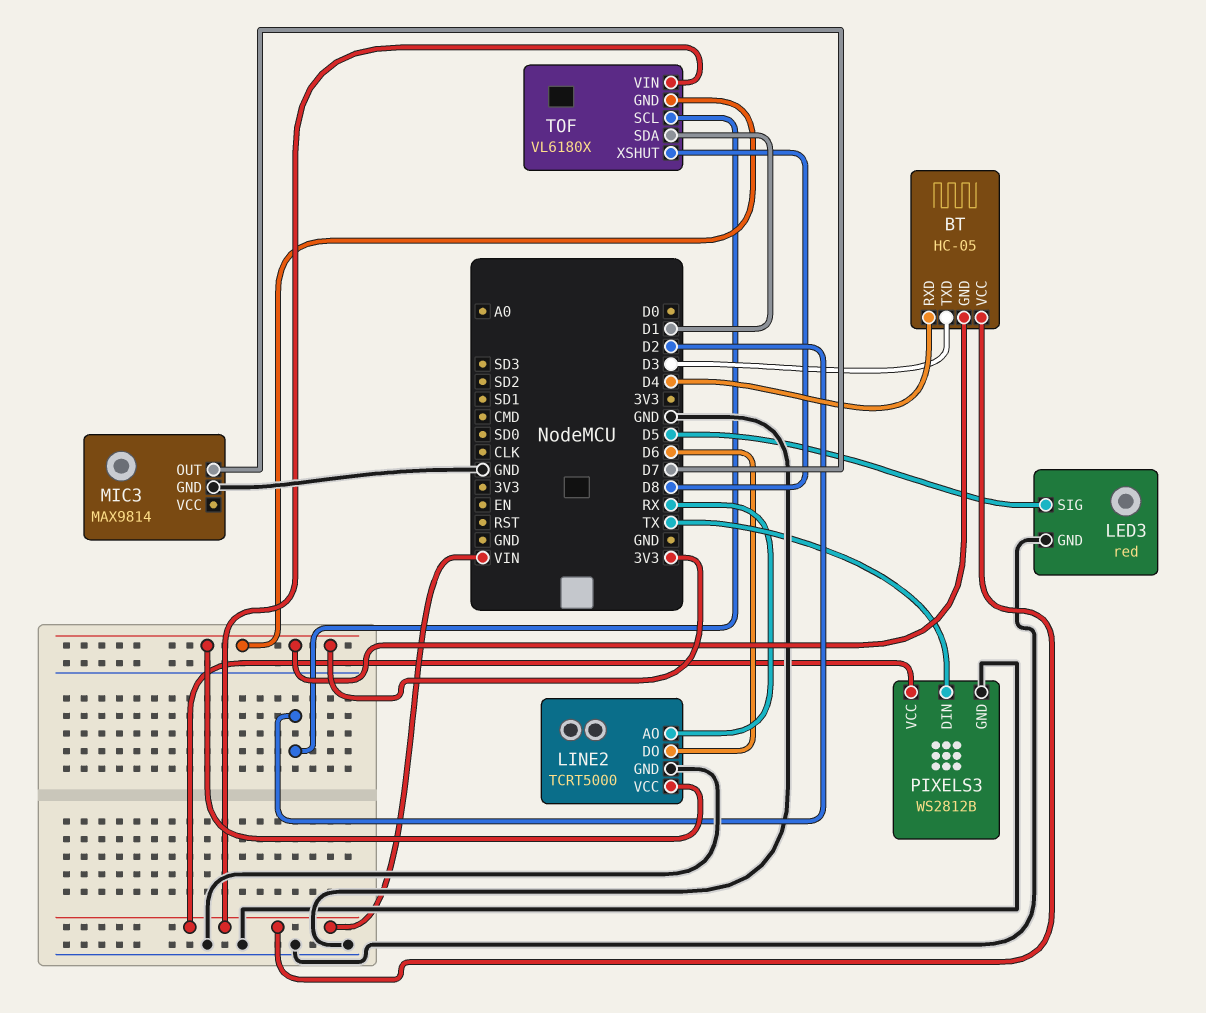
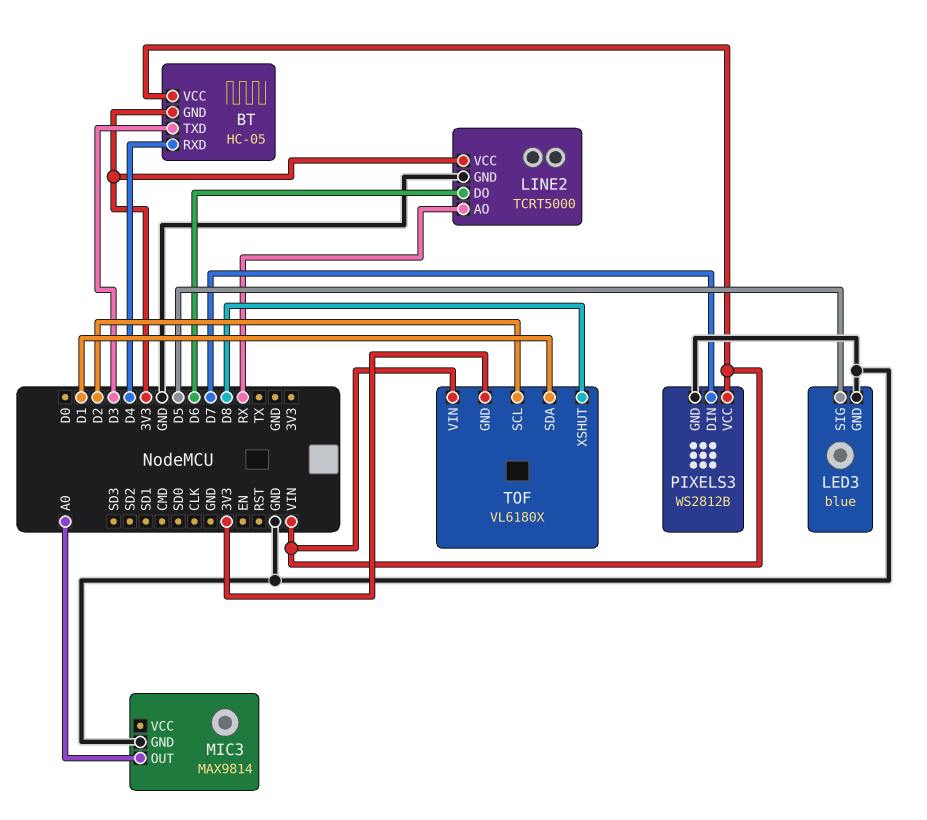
LED3: red -> blue
MIC3 pin OUT: D7 -> A0
PIXELS3 pin DIN: TX -> D7

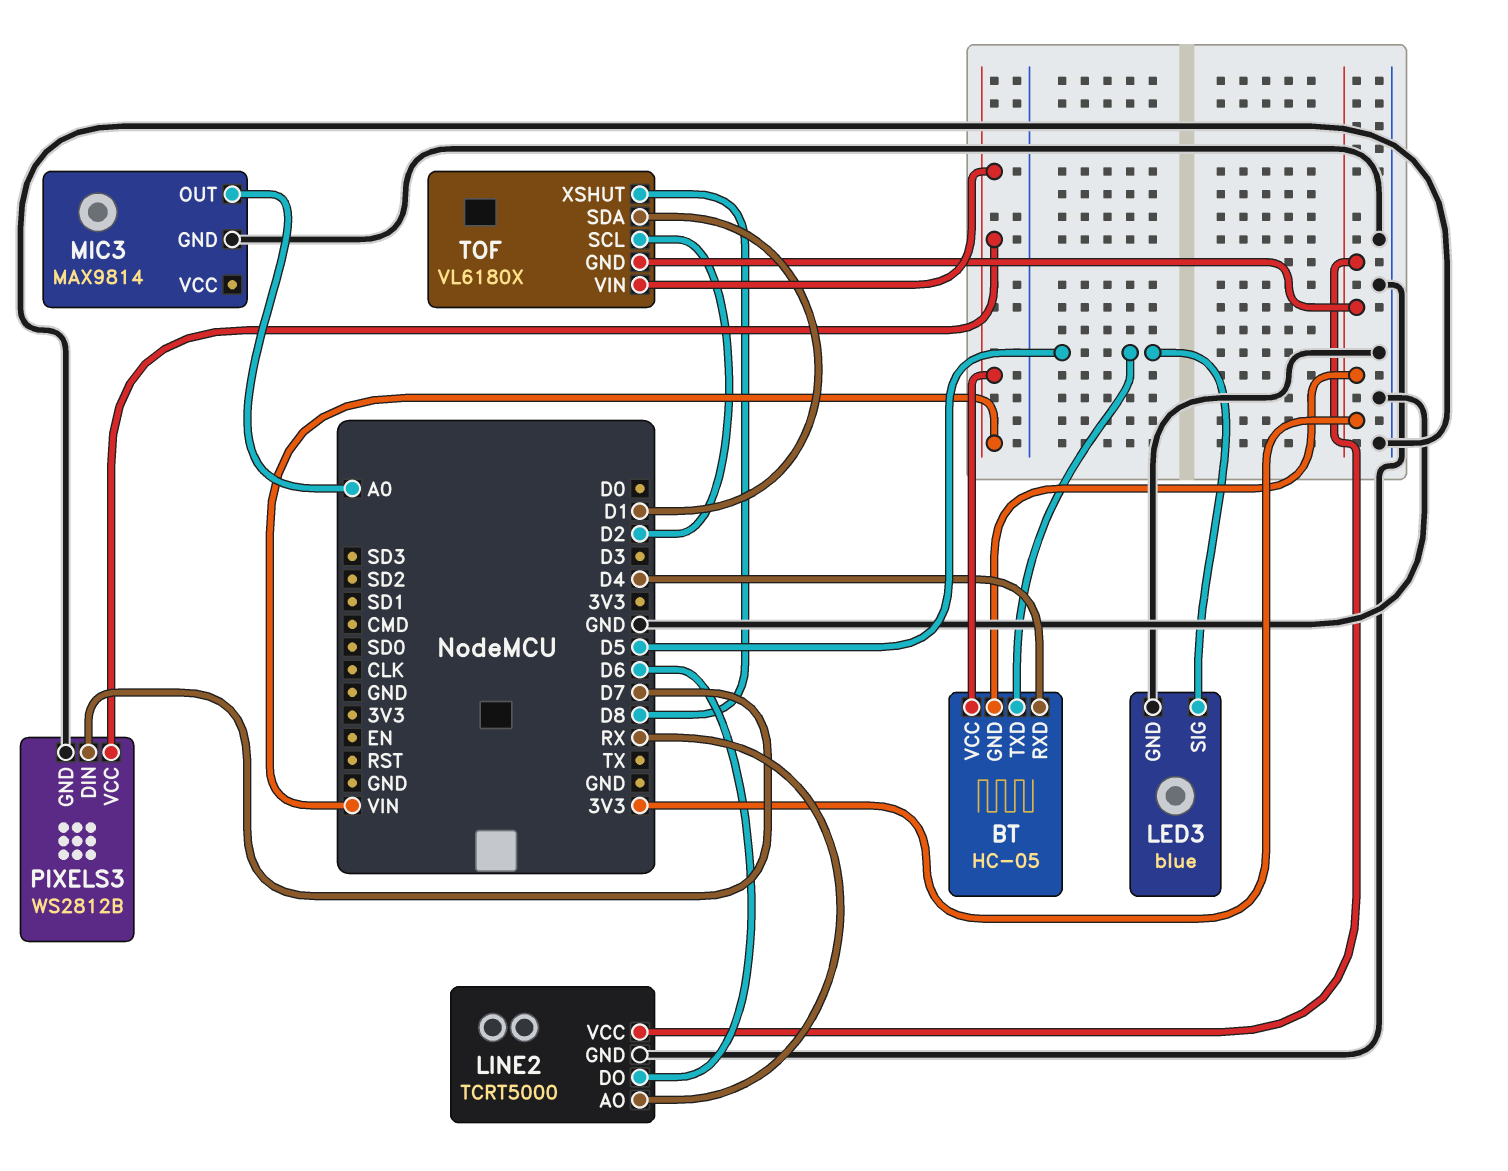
BT pin TXD: D3 -> D5

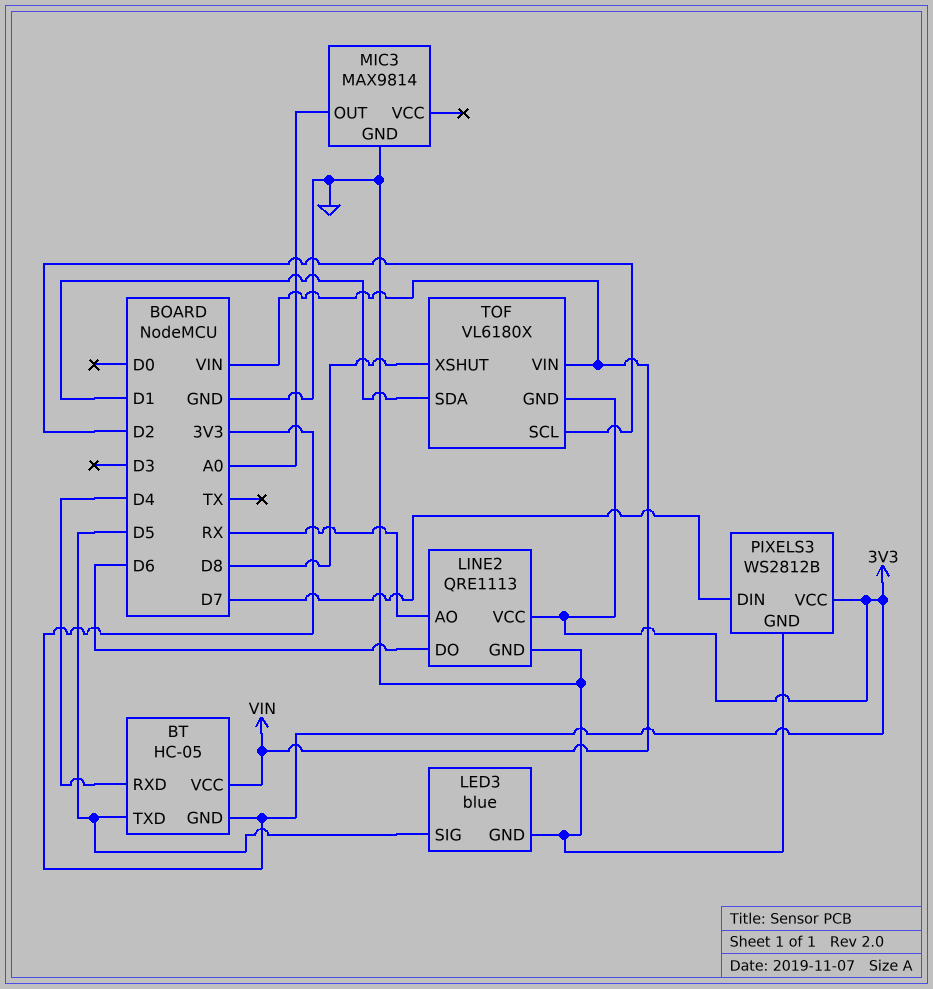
LINE2: TCRT5000 -> QRE1113
PIXELS3 pin VCC: VIN -> 3V3

